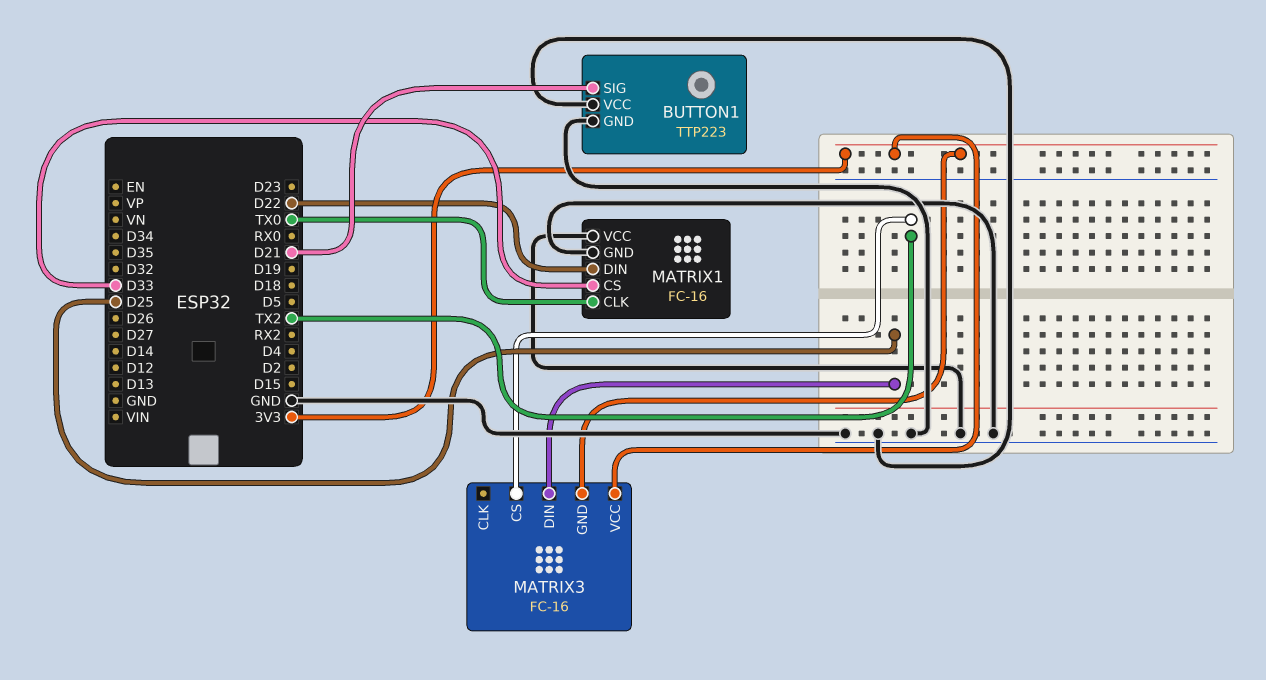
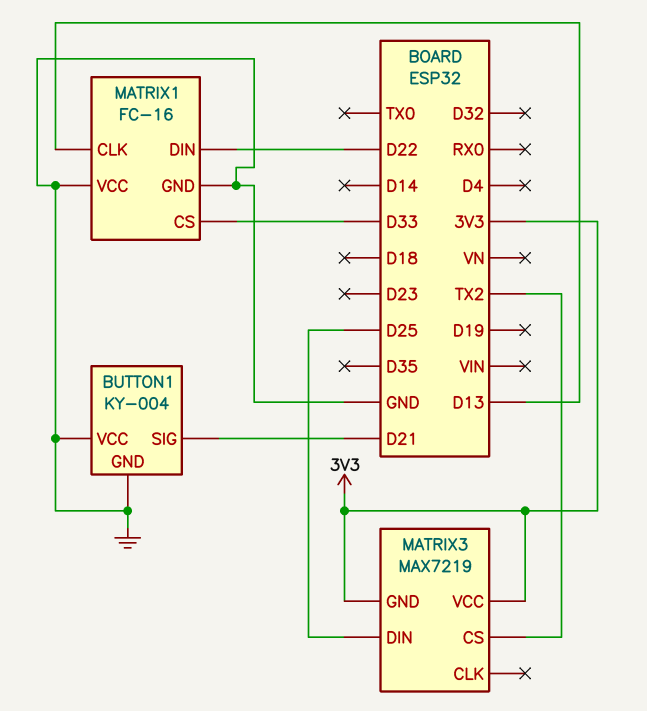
BUTTON1: TTP223 -> KY-004
MATRIX1 pin CLK: TX0 -> D13
MATRIX3: FC-16 -> MAX7219

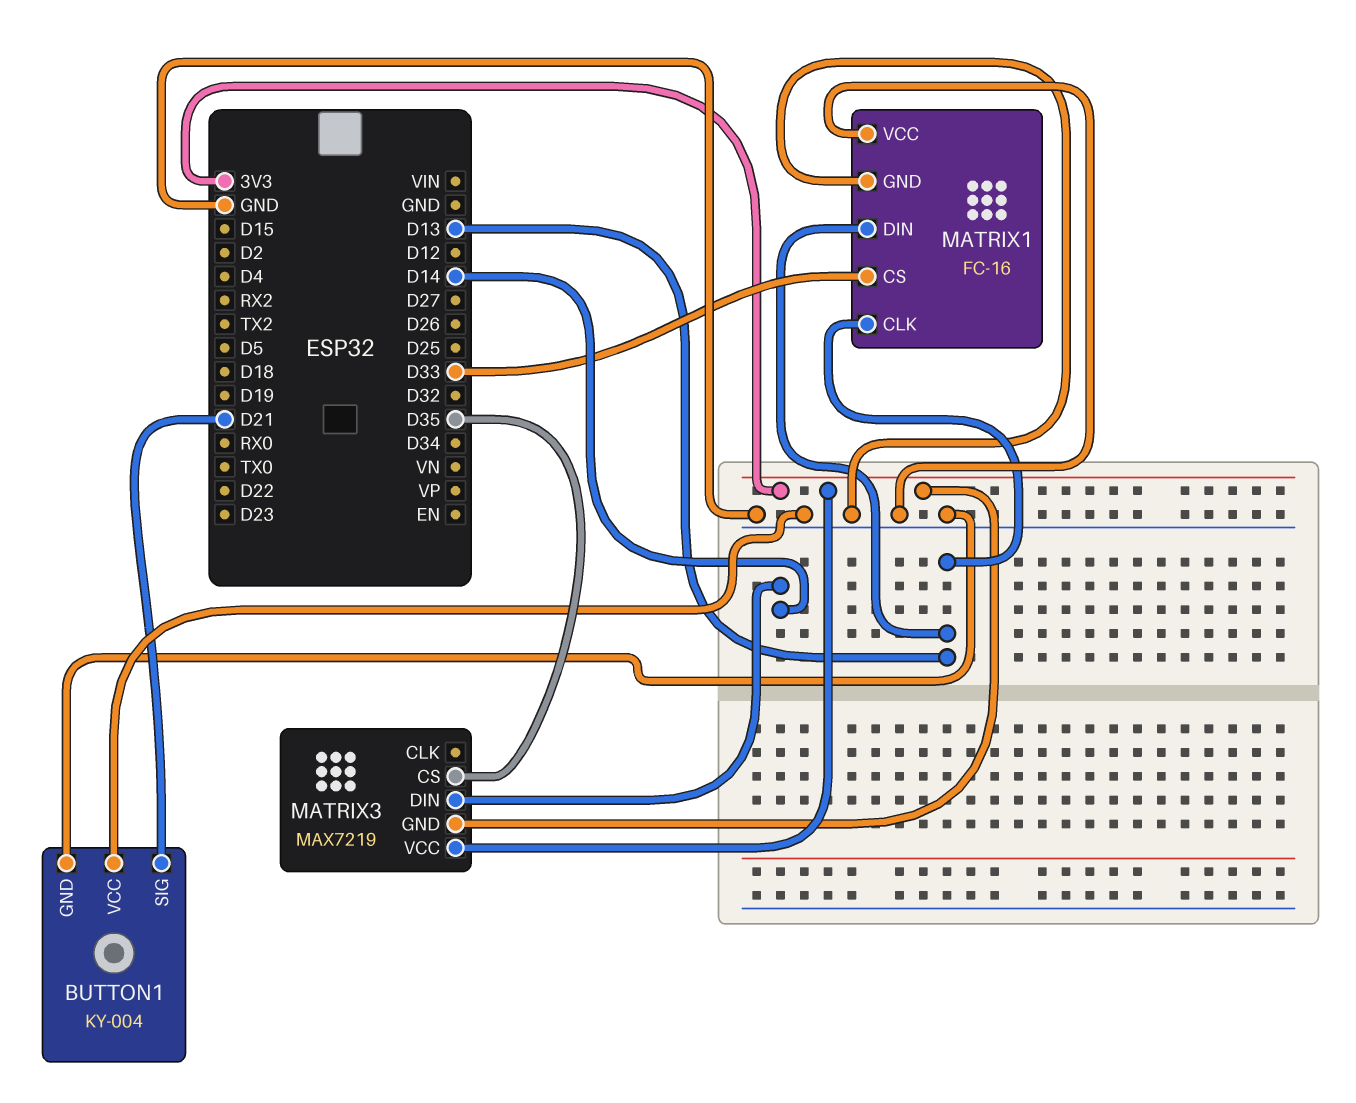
MATRIX1 pin DIN: D22 -> D13
MATRIX3 pin CS: TX2 -> D35
MATRIX3 pin DIN: D25 -> D14

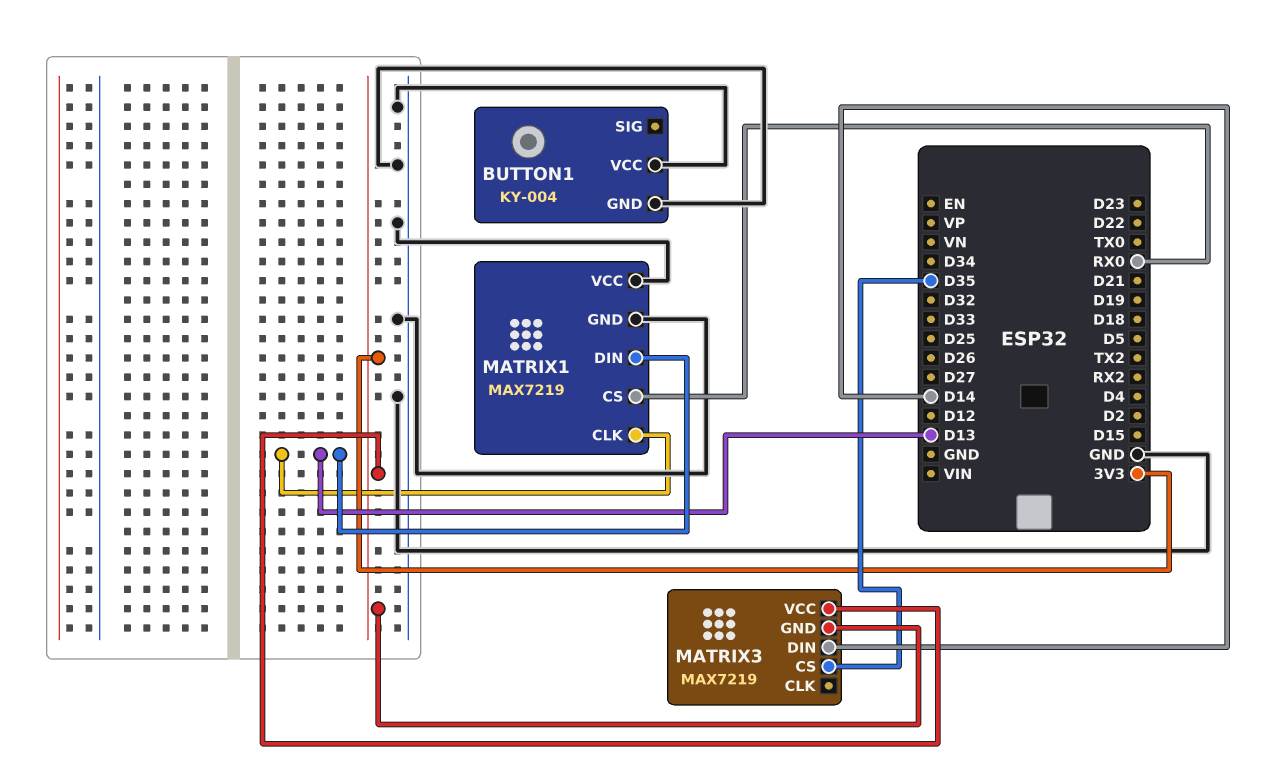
BUTTON1 pin SIG: D21 -> none
MATRIX1: FC-16 -> MAX7219
MATRIX1 pin CS: D33 -> RX0

